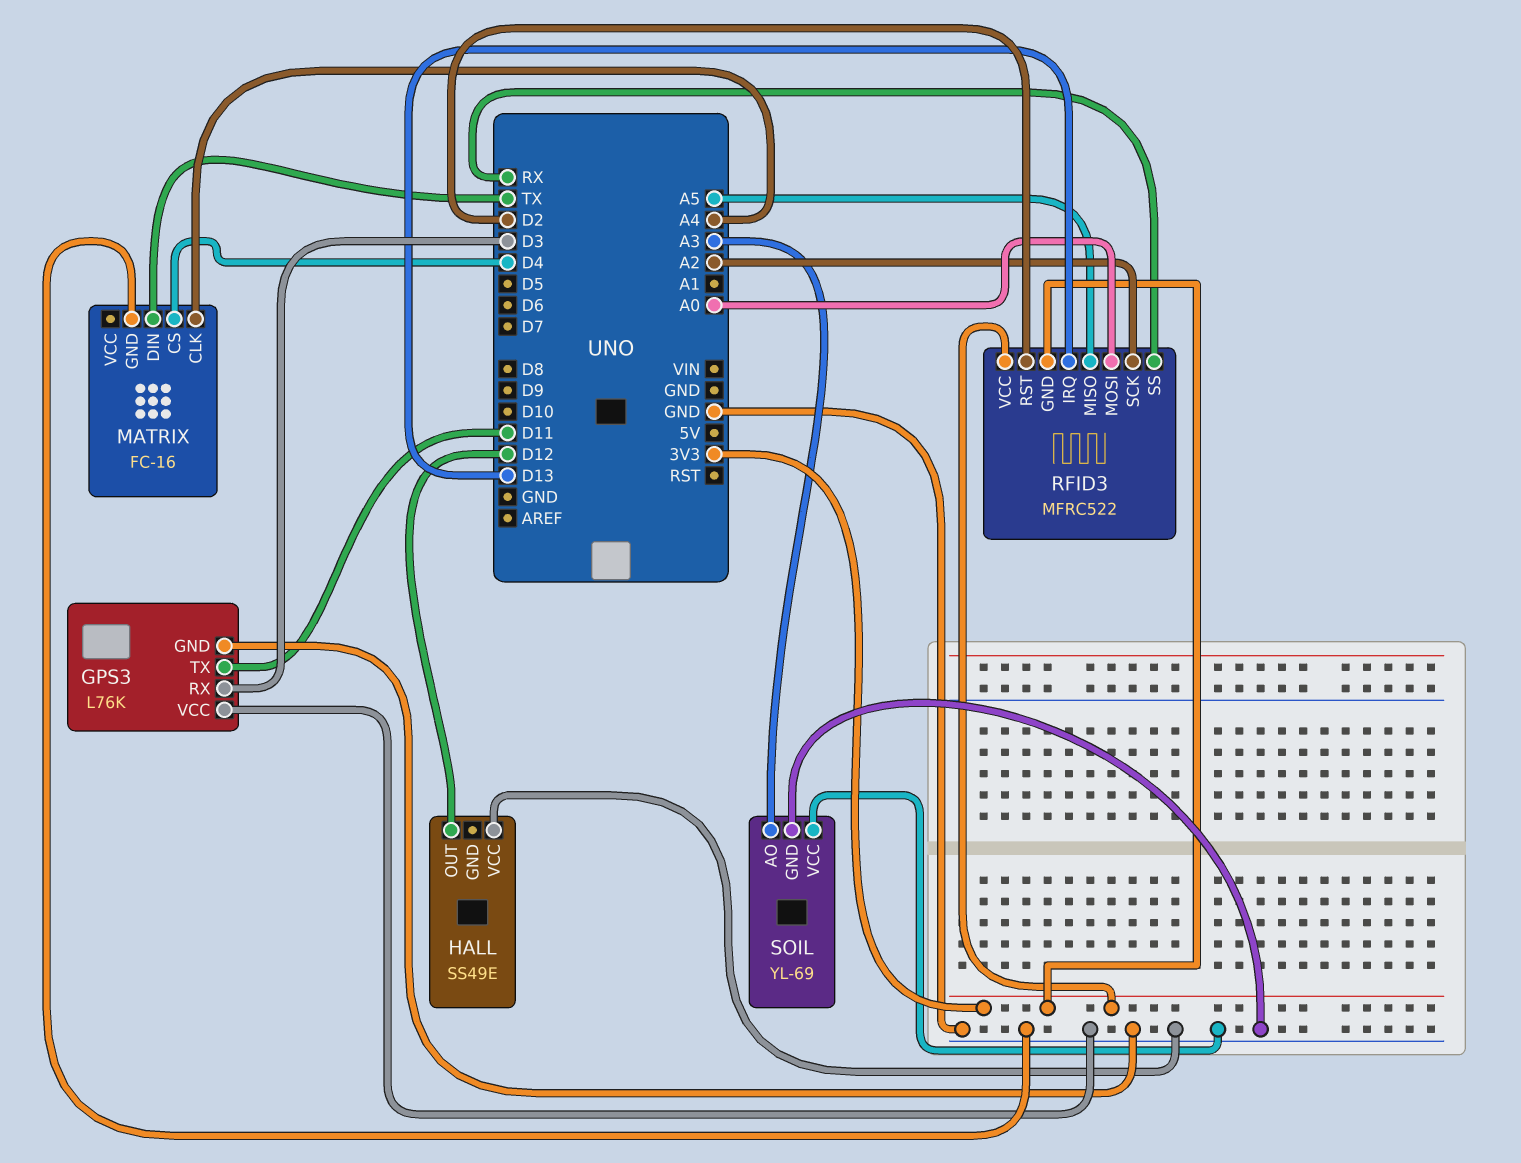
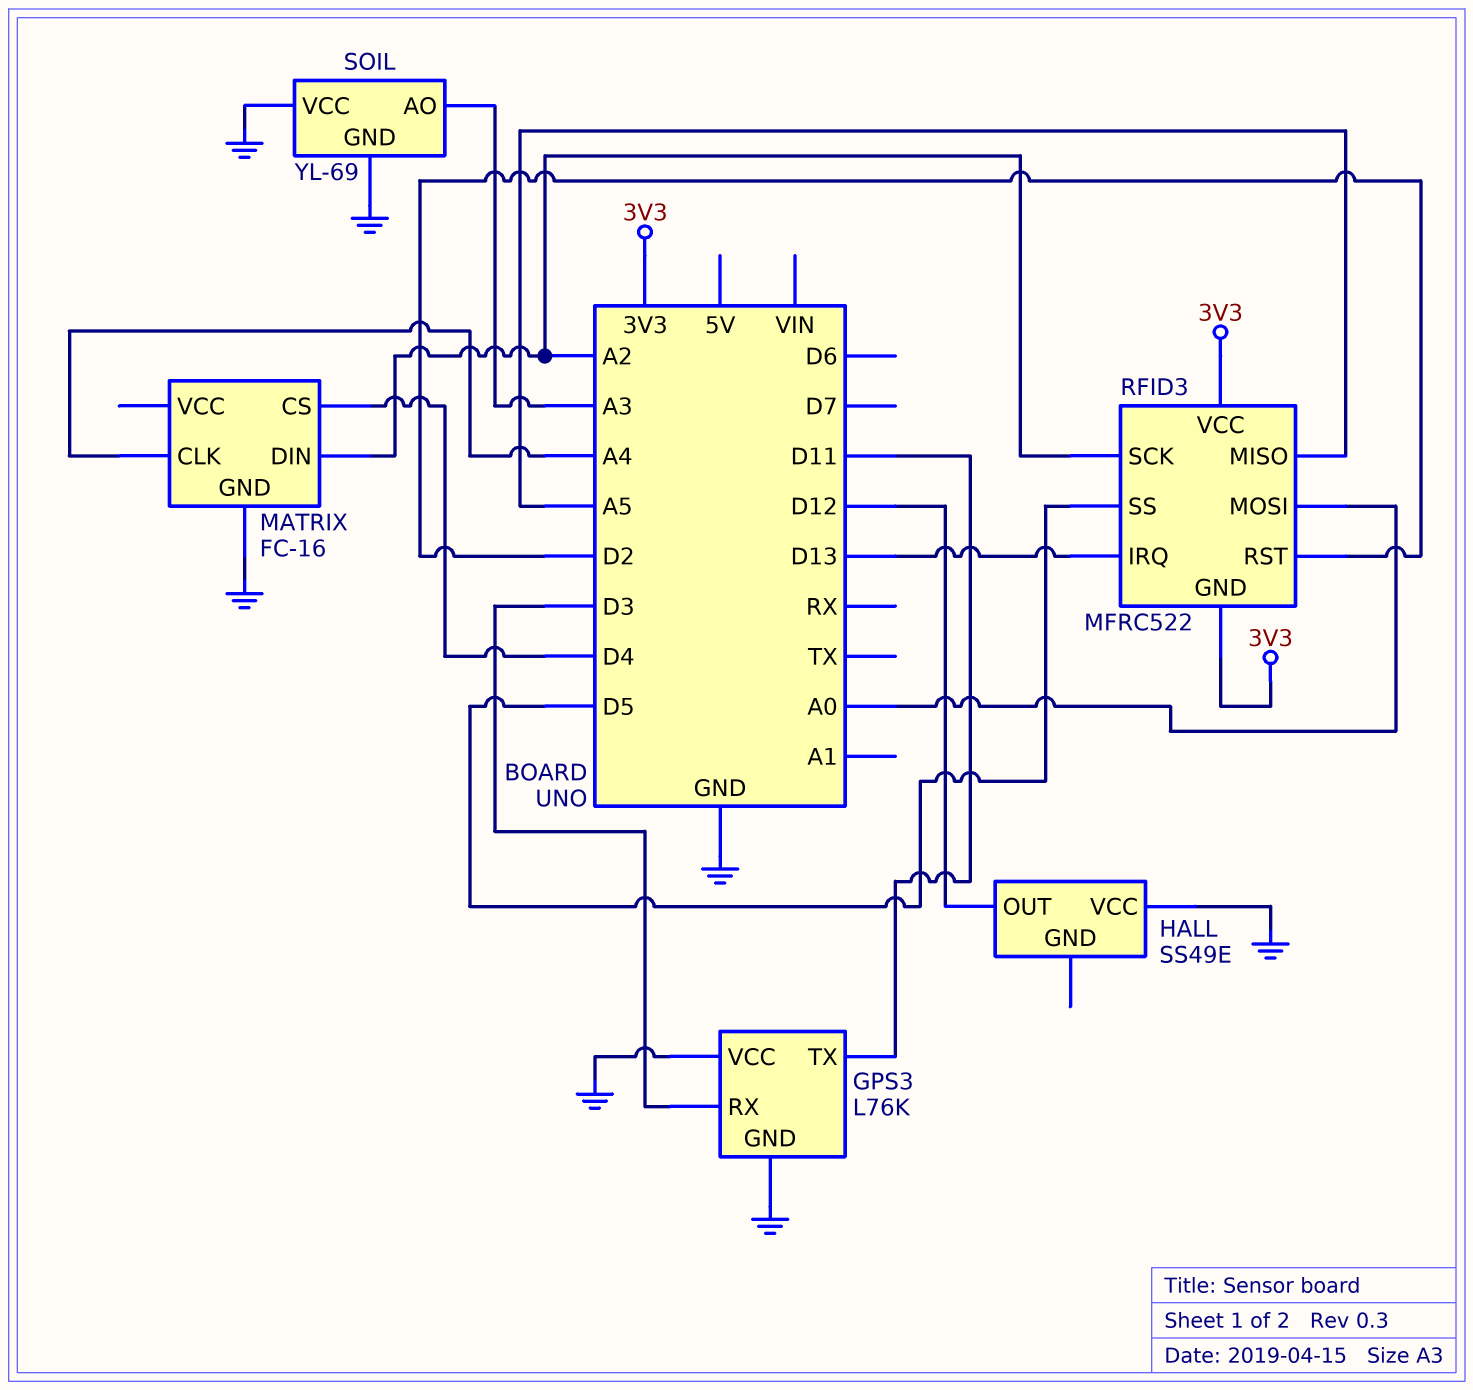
MATRIX pin DIN: TX -> A2
RFID3 pin SS: RX -> D5

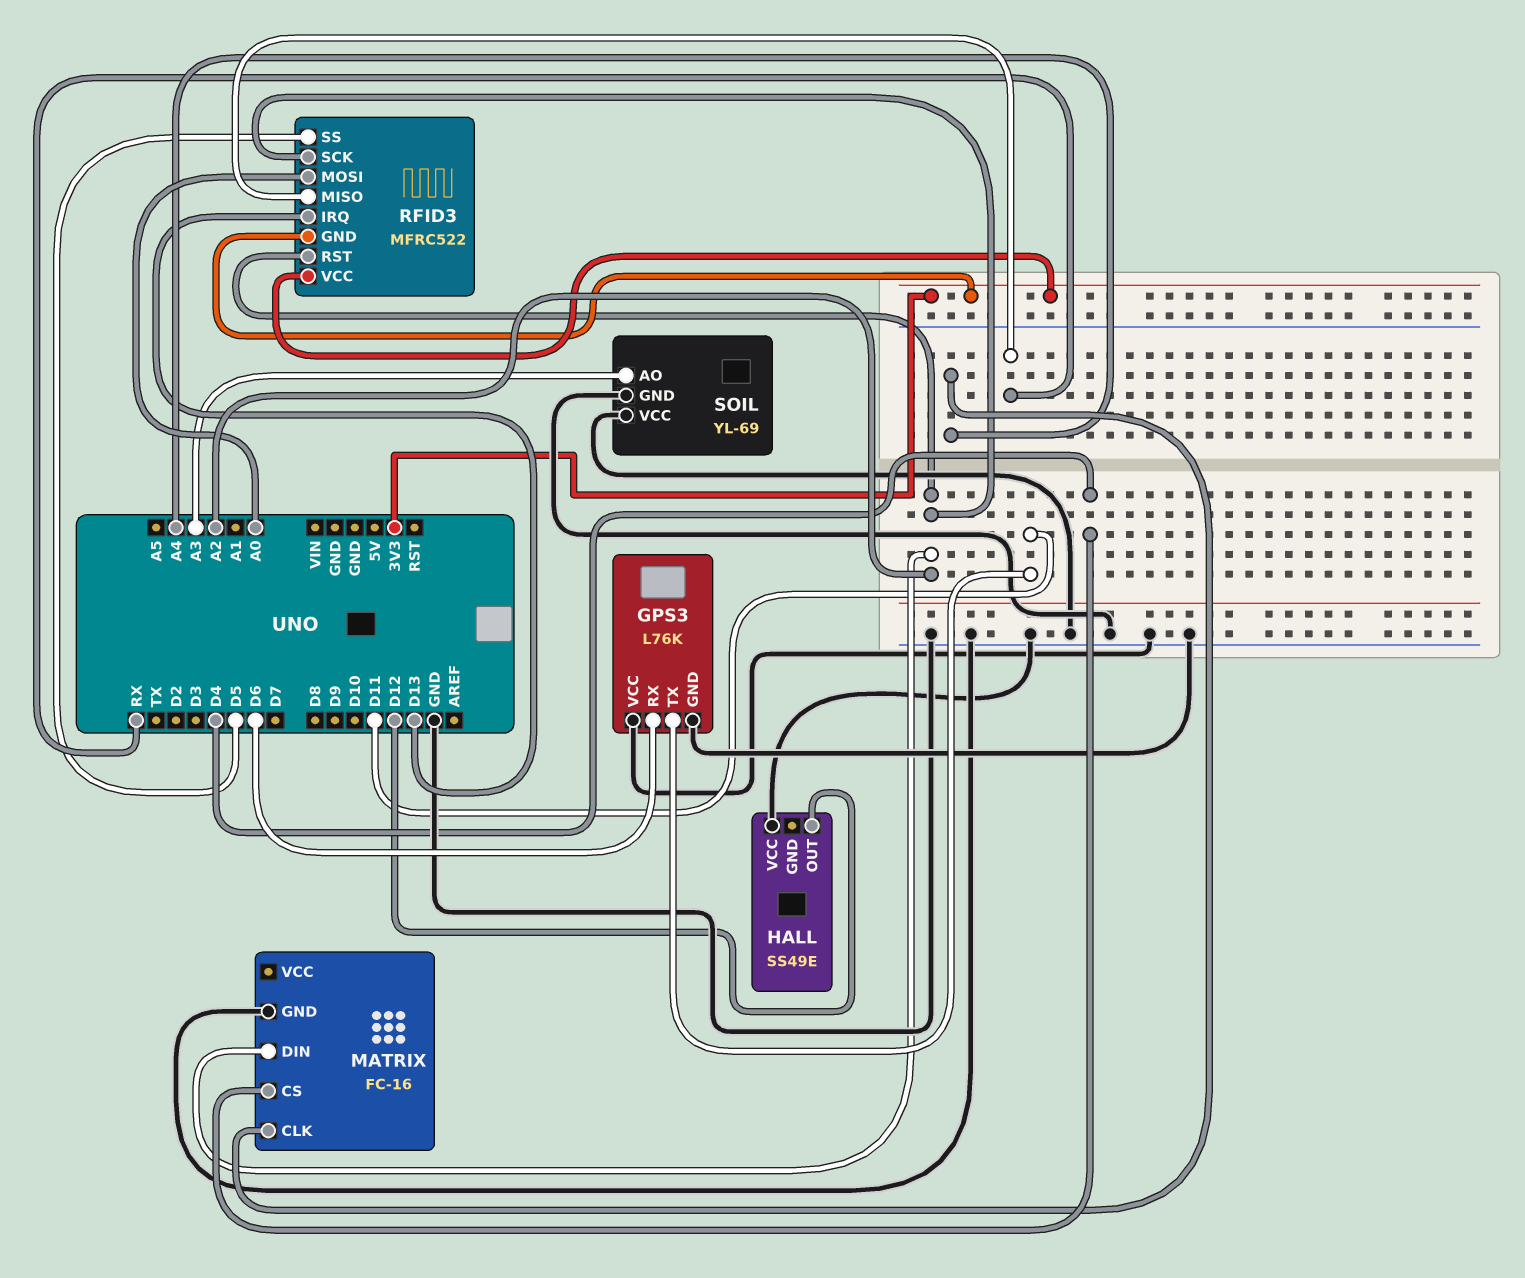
GPS3 pin RX: D3 -> D6
RFID3 pin MISO: A5 -> RX
RFID3 pin RST: D2 -> A2

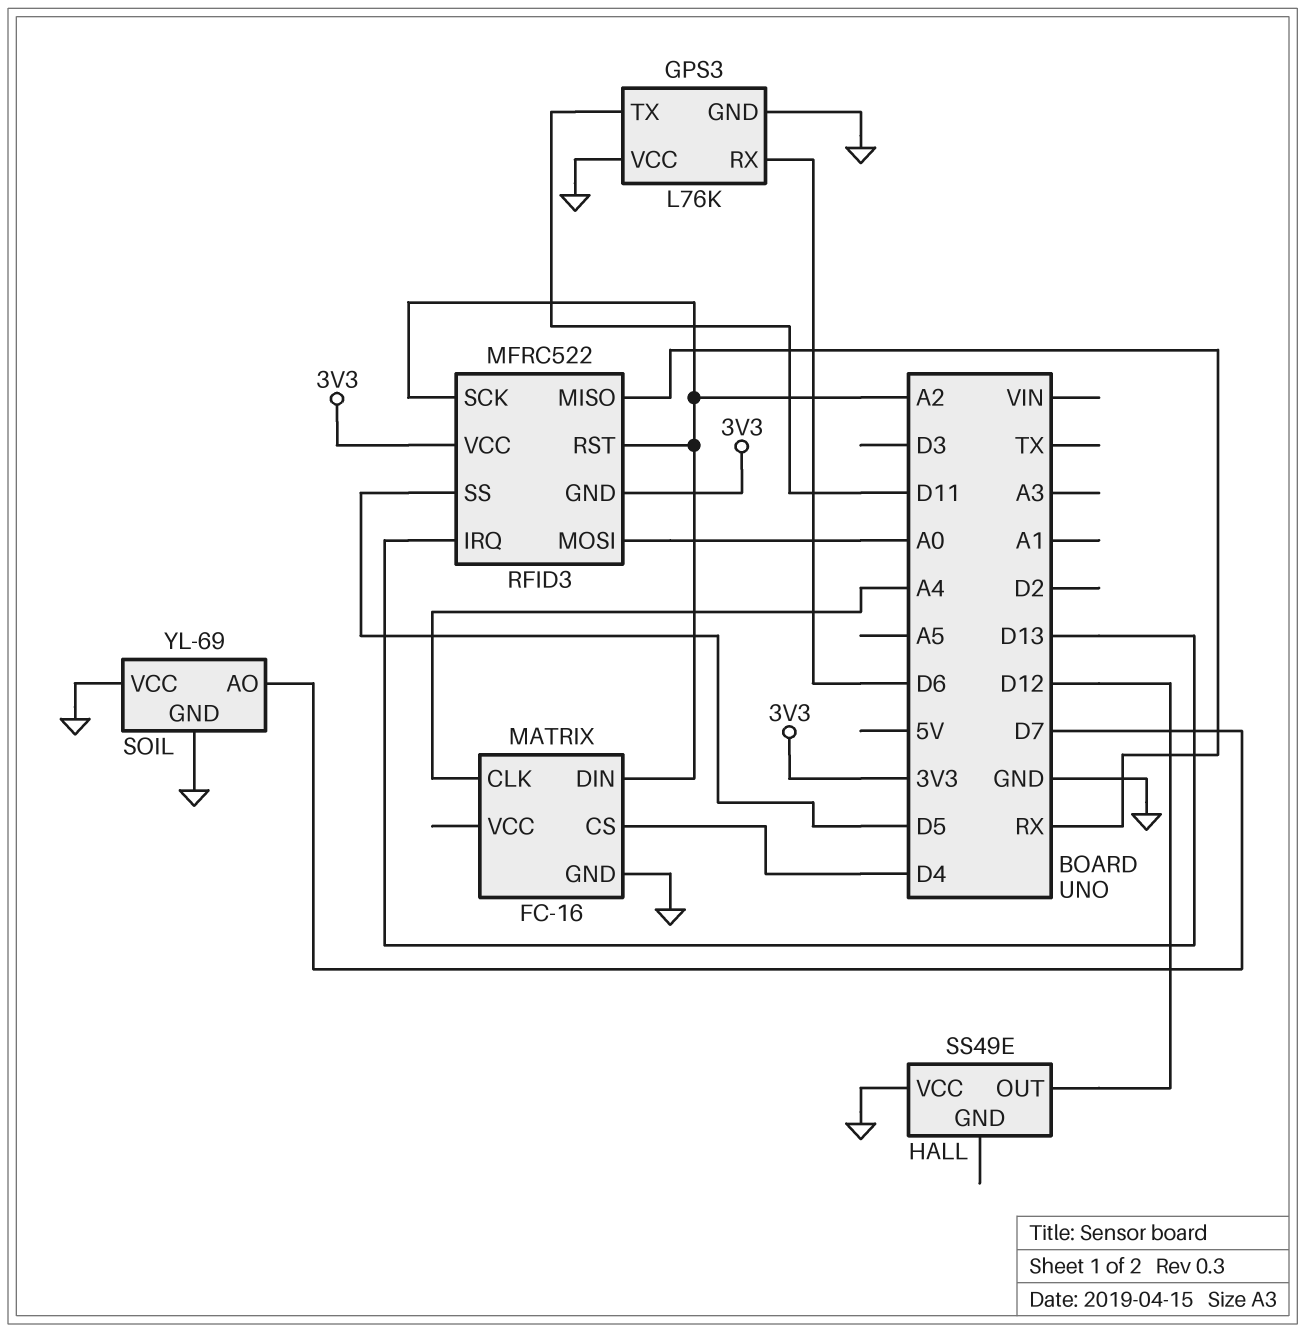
SOIL pin AO: A3 -> D7

